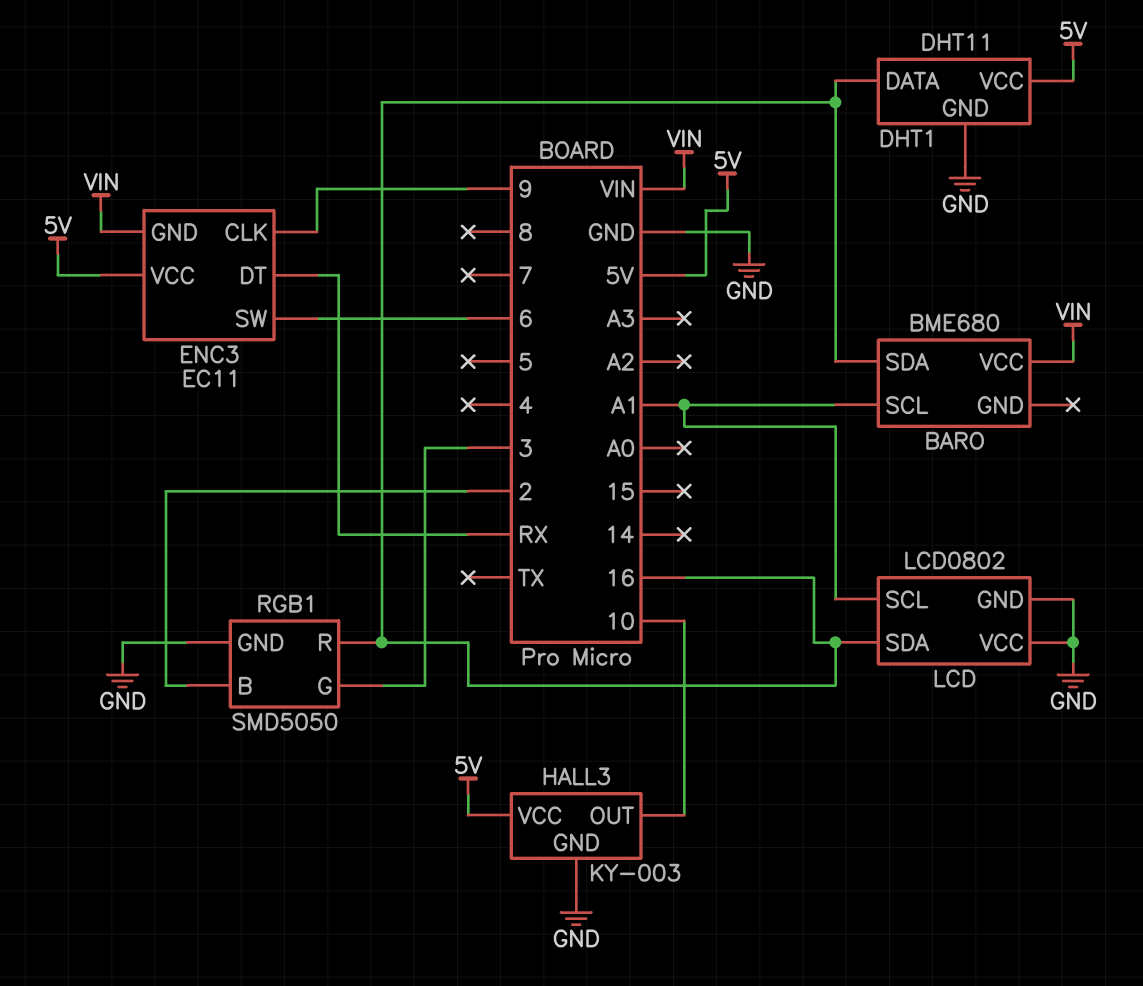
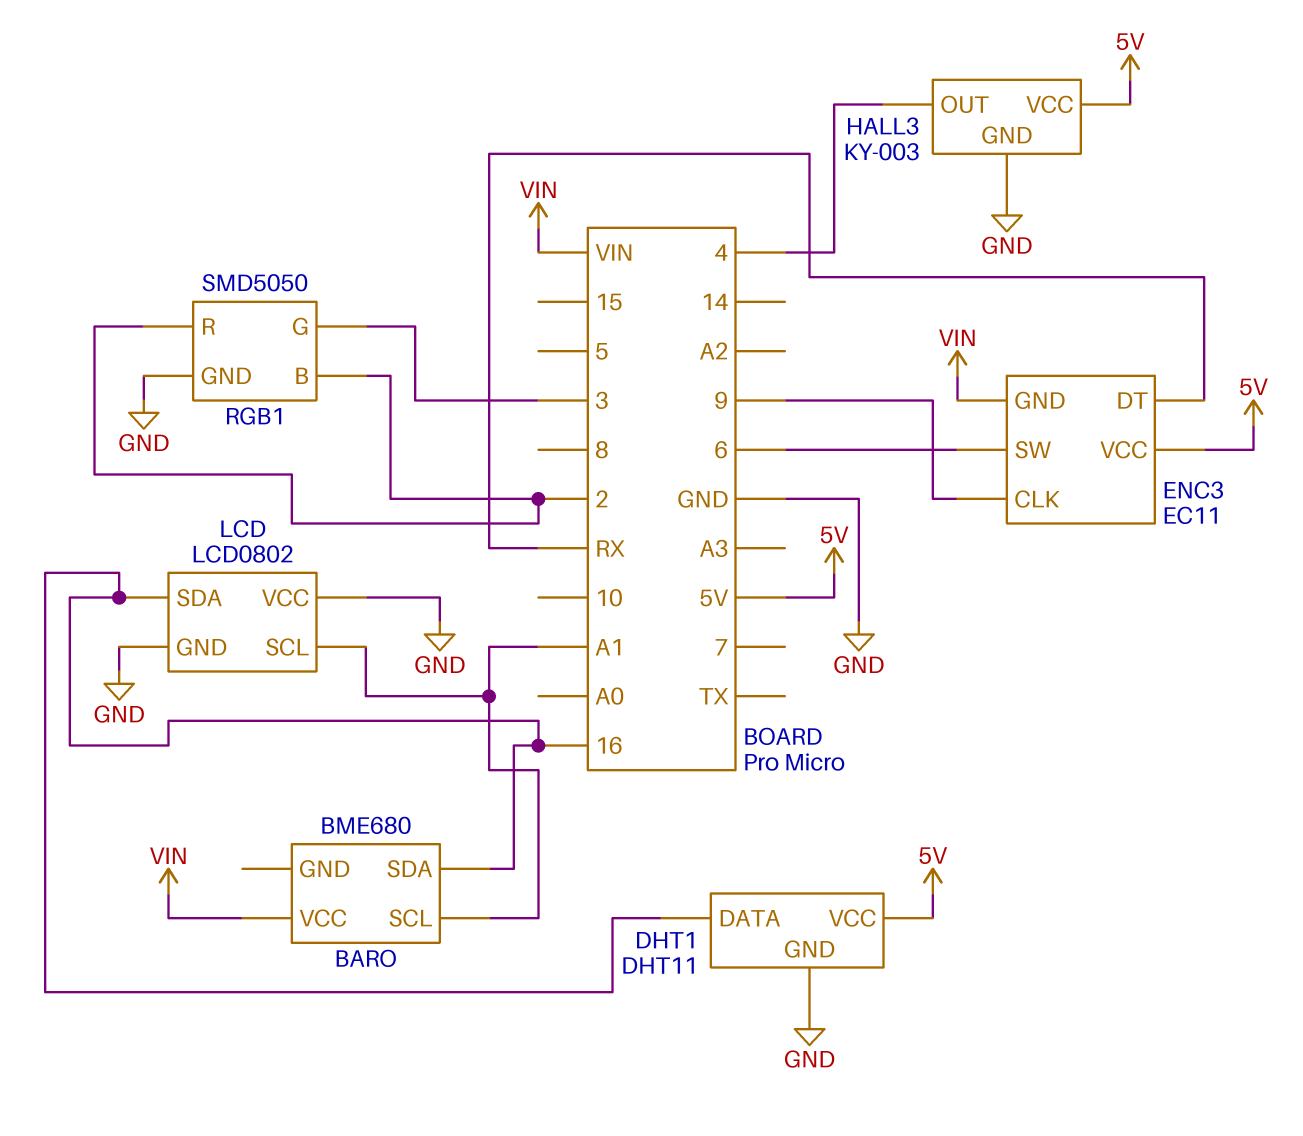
HALL3 pin OUT: 10 -> 4
RGB1 pin R: 16 -> 2

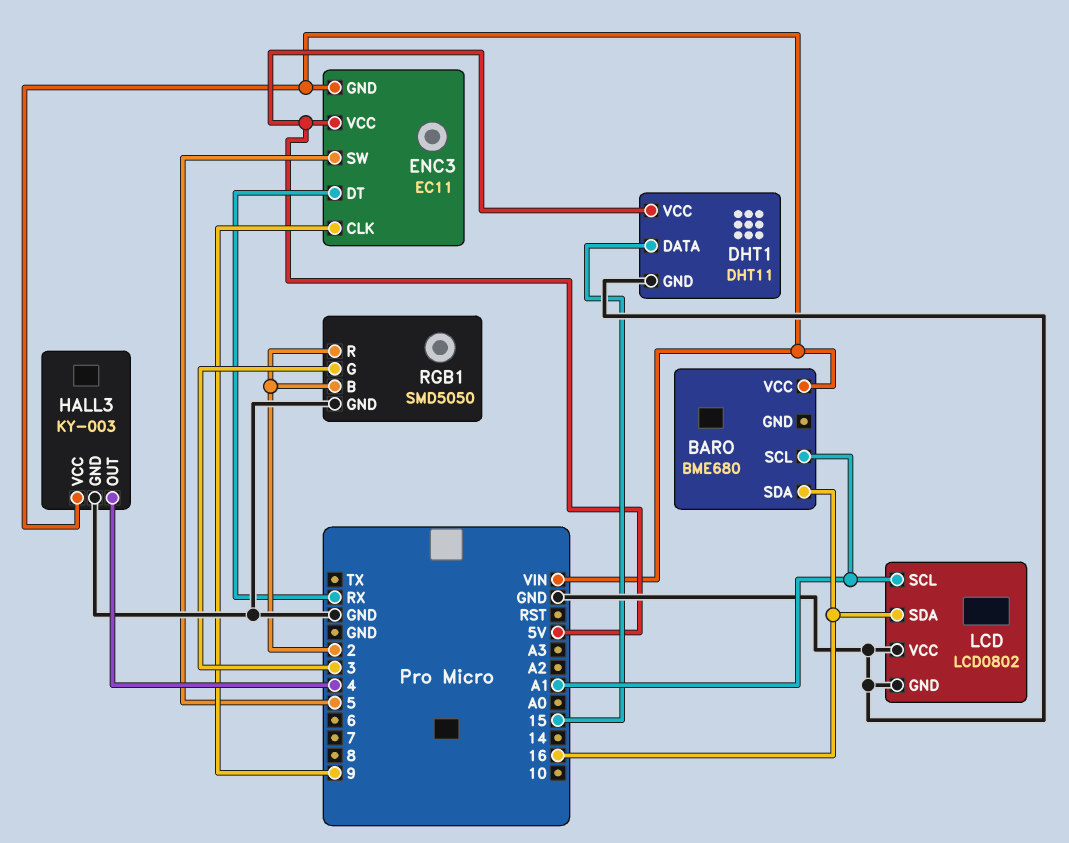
DHT1 pin DATA: 16 -> 15
ENC3 pin SW: 6 -> 5
HALL3 pin VCC: 5V -> VIN

